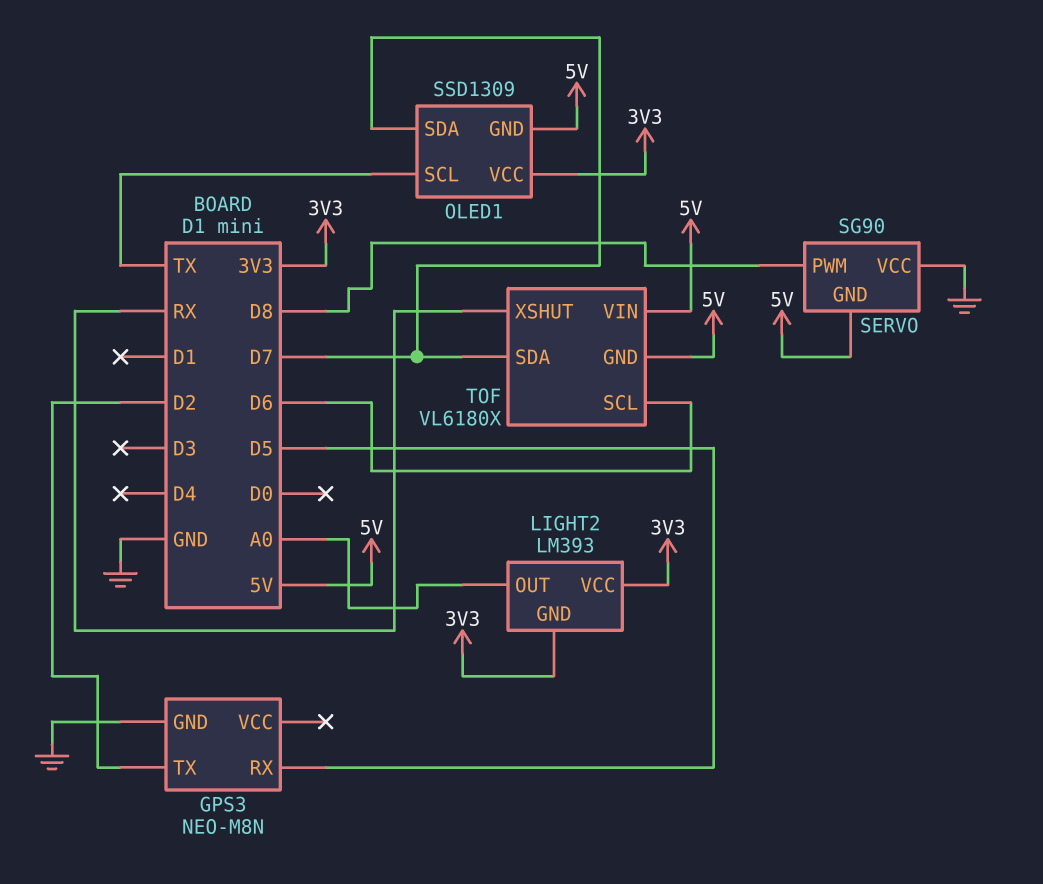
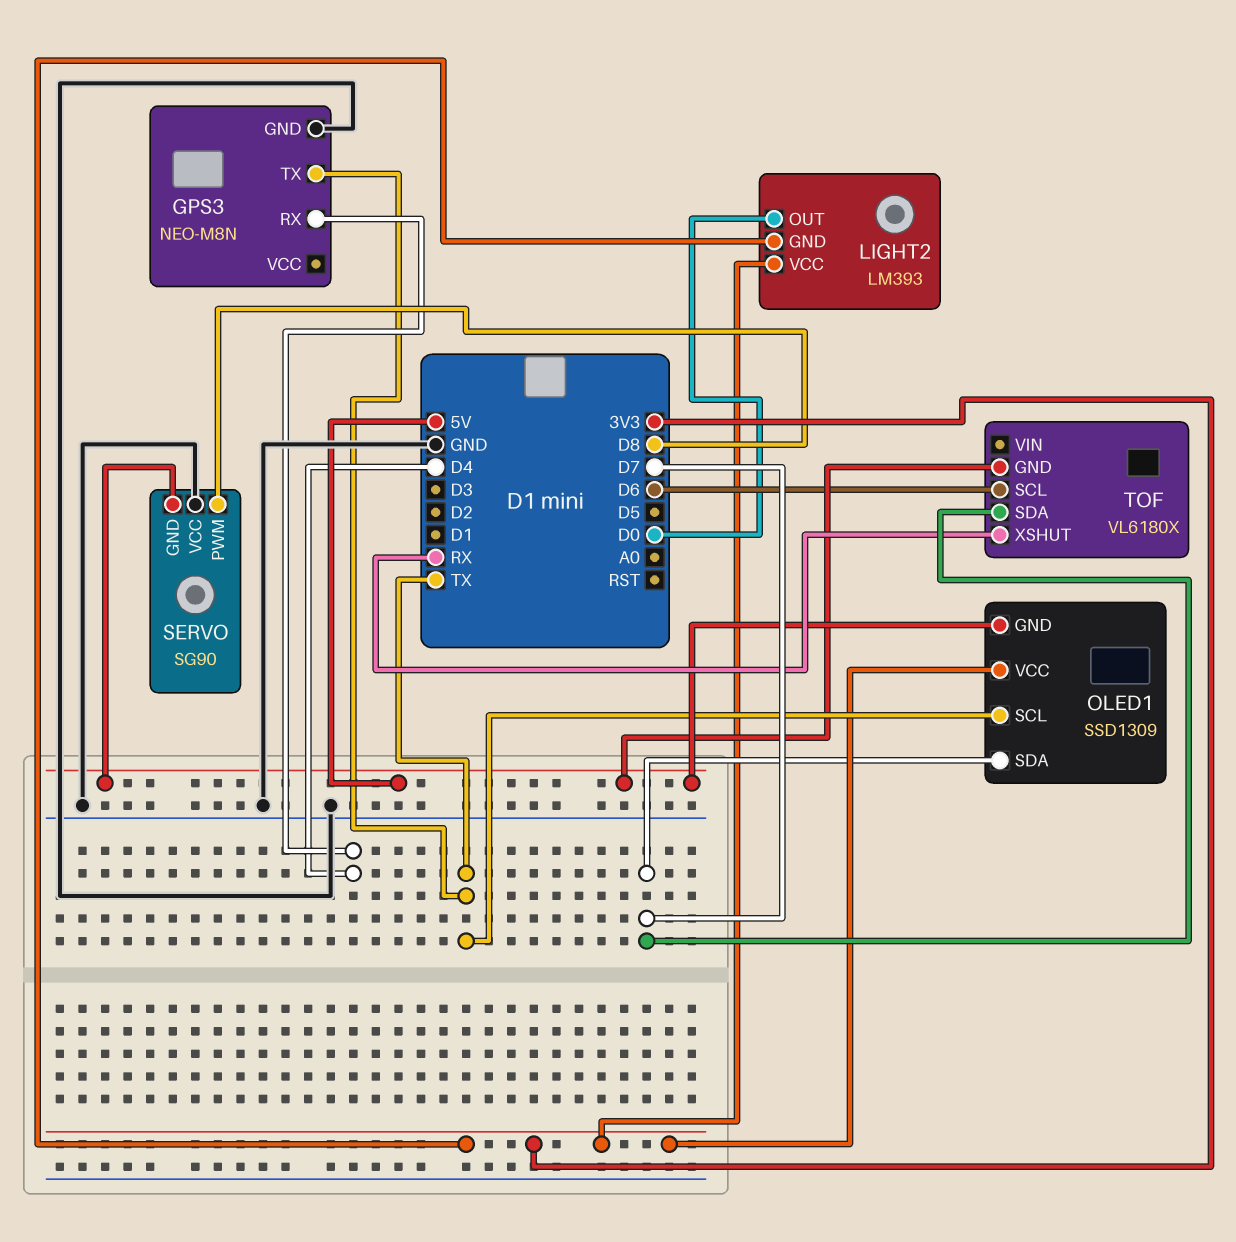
GPS3 pin RX: D5 -> D4
GPS3 pin TX: D2 -> TX
LIGHT2 pin OUT: A0 -> D0
TOF pin VIN: 5V -> none

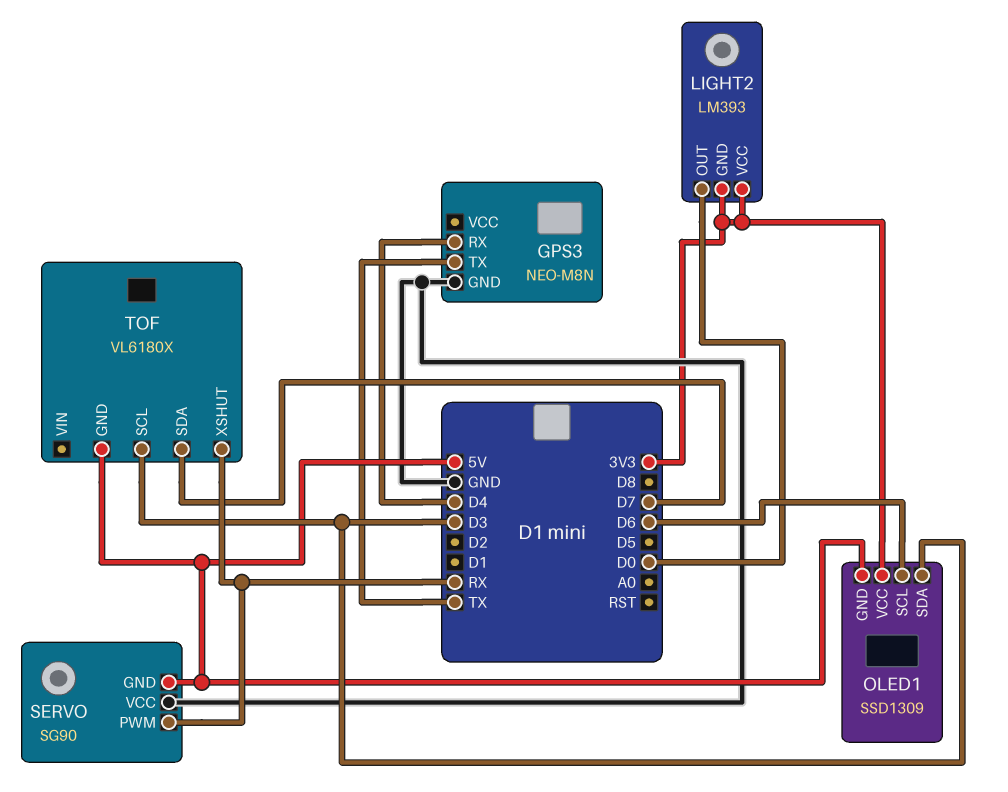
OLED1 pin SCL: TX -> D6
OLED1 pin SDA: D7 -> D3
SERVO pin PWM: D8 -> RX
TOF pin SCL: D6 -> D3

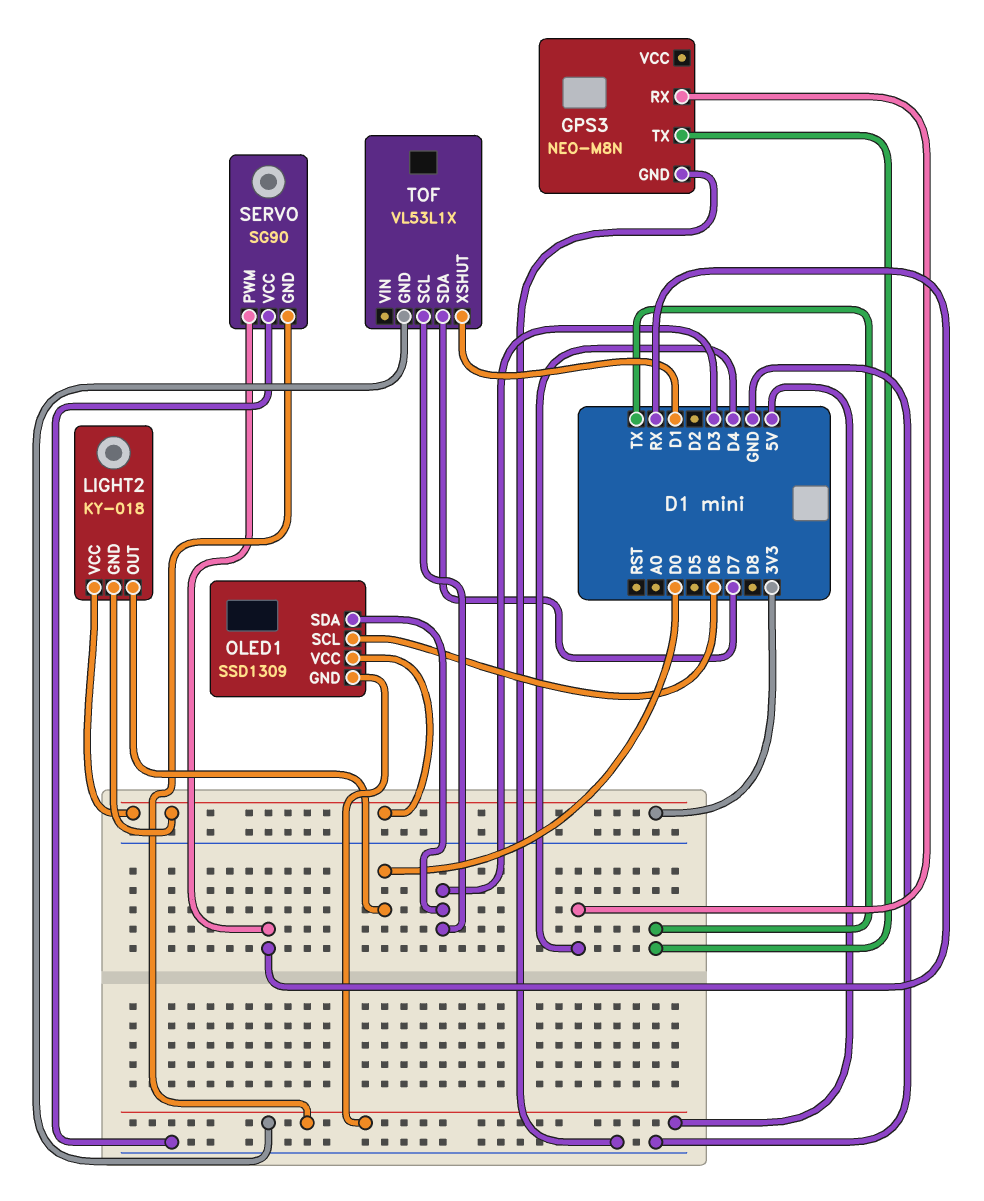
LIGHT2: LM393 -> KY-018
TOF: VL6180X -> VL53L1X
TOF pin XSHUT: RX -> D1

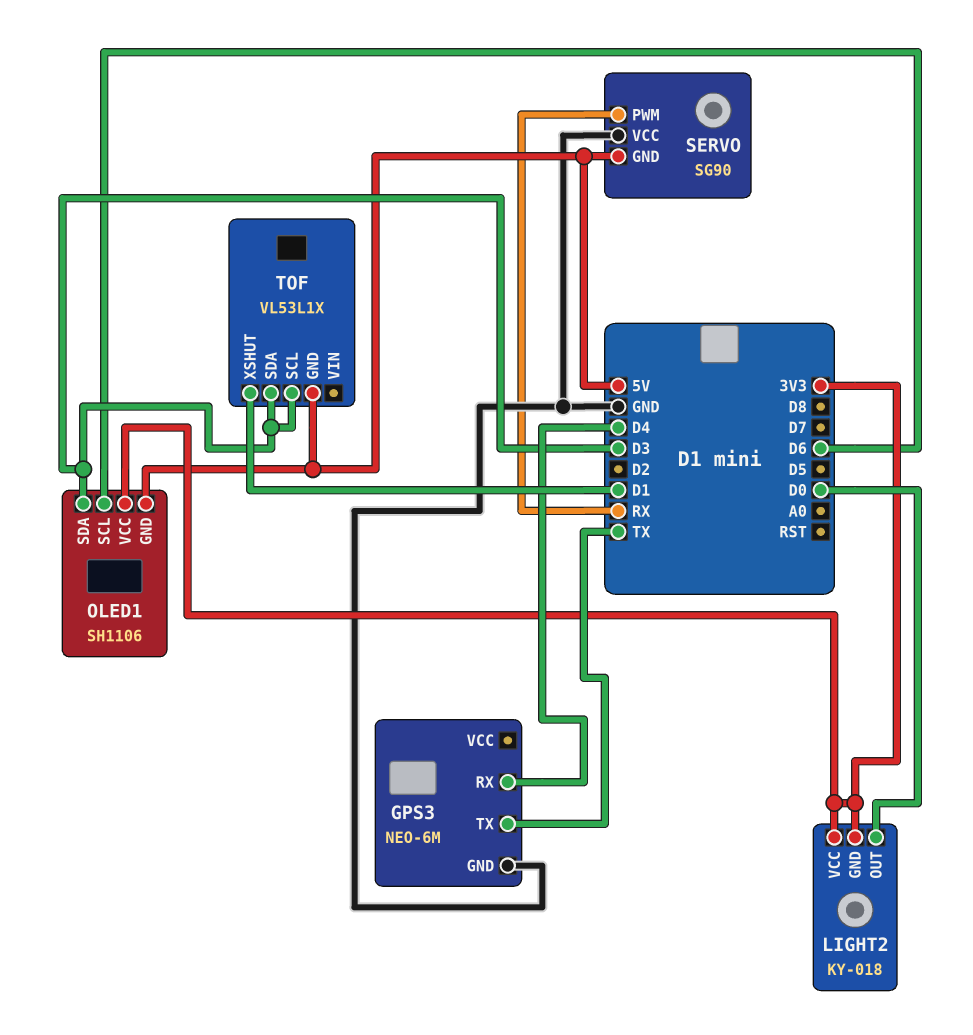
GPS3: NEO-M8N -> NEO-6M
OLED1: SSD1309 -> SH1106
TOF pin SDA: D7 -> D3

